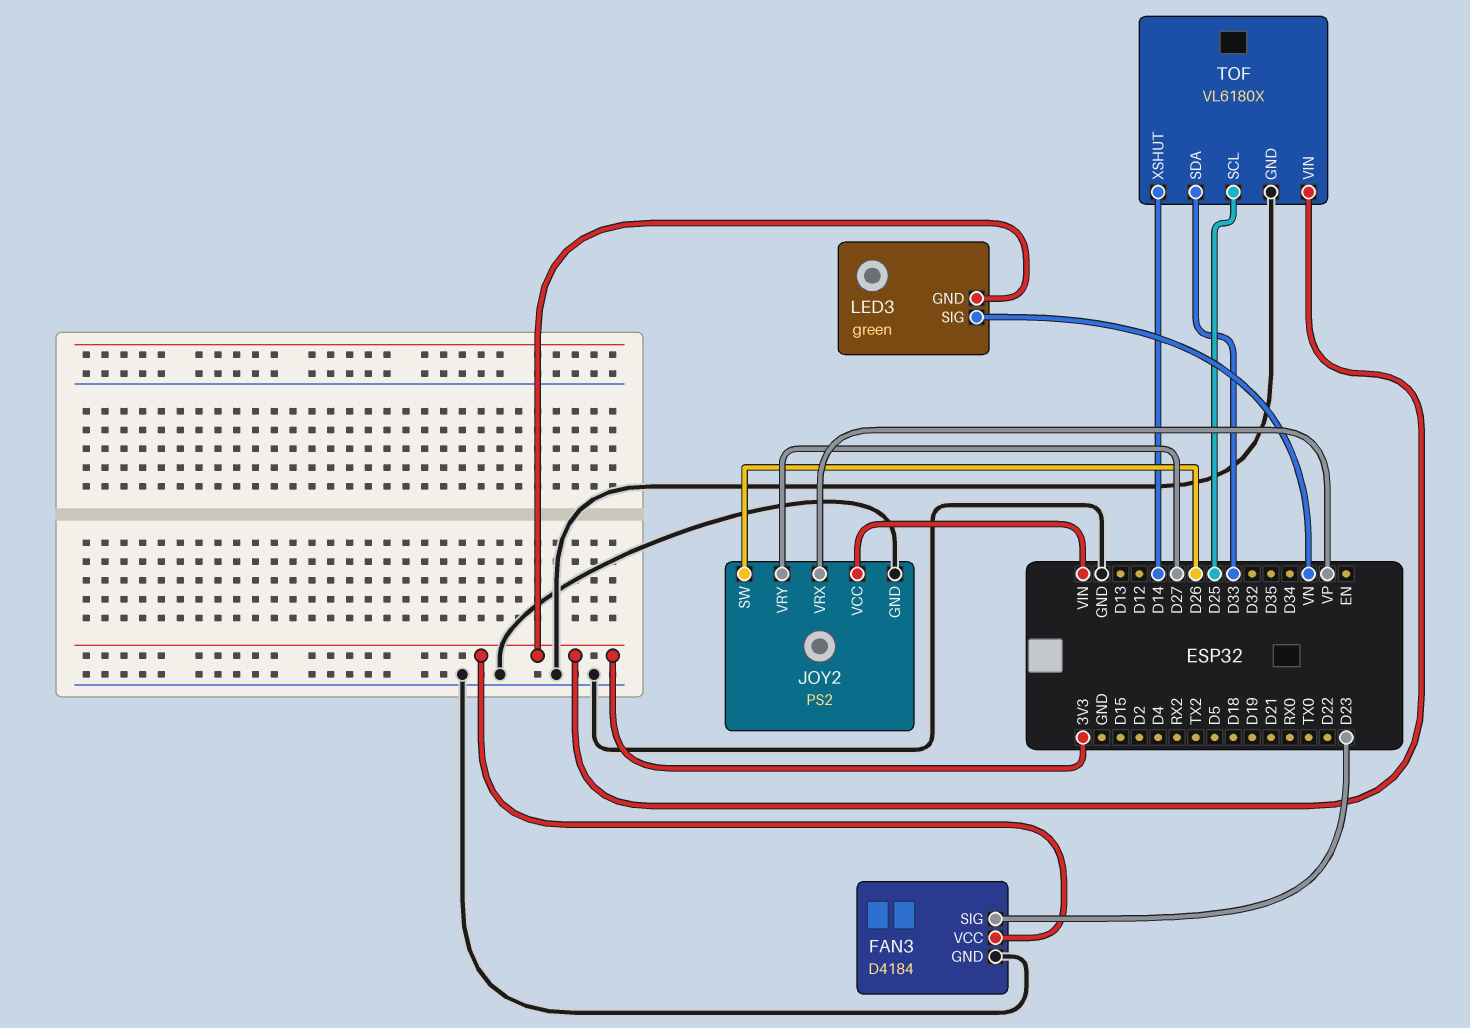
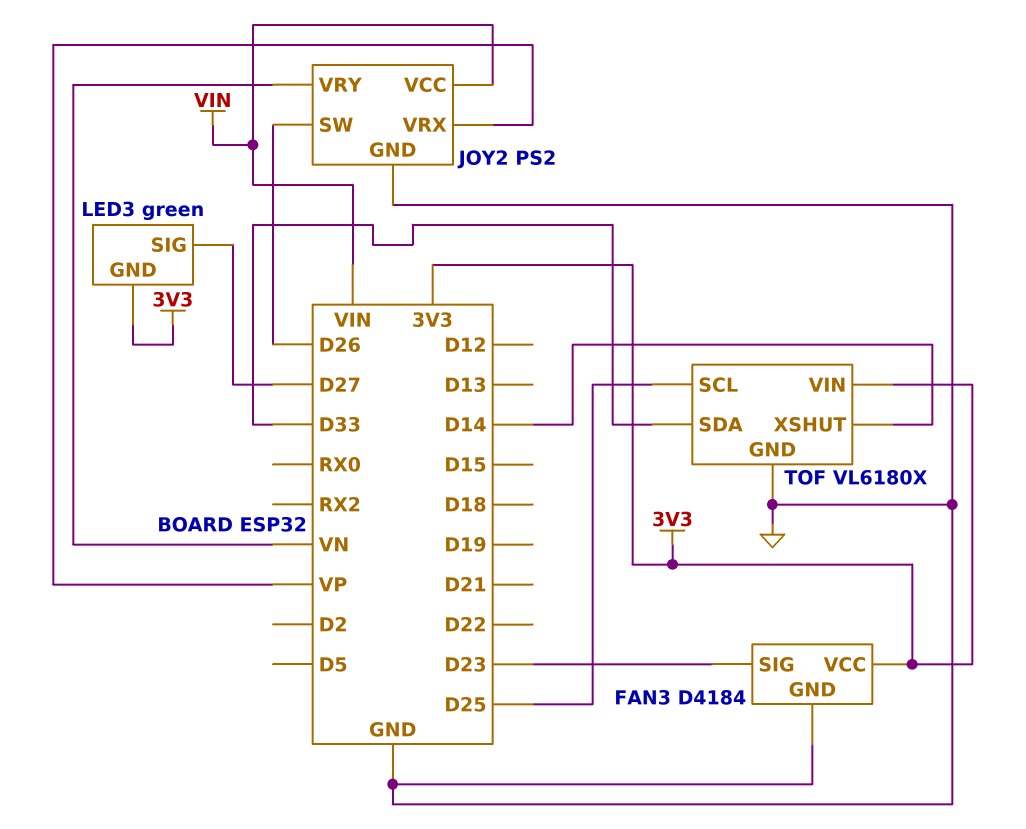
JOY2 pin VRY: D27 -> VN
LED3 pin SIG: VN -> D27

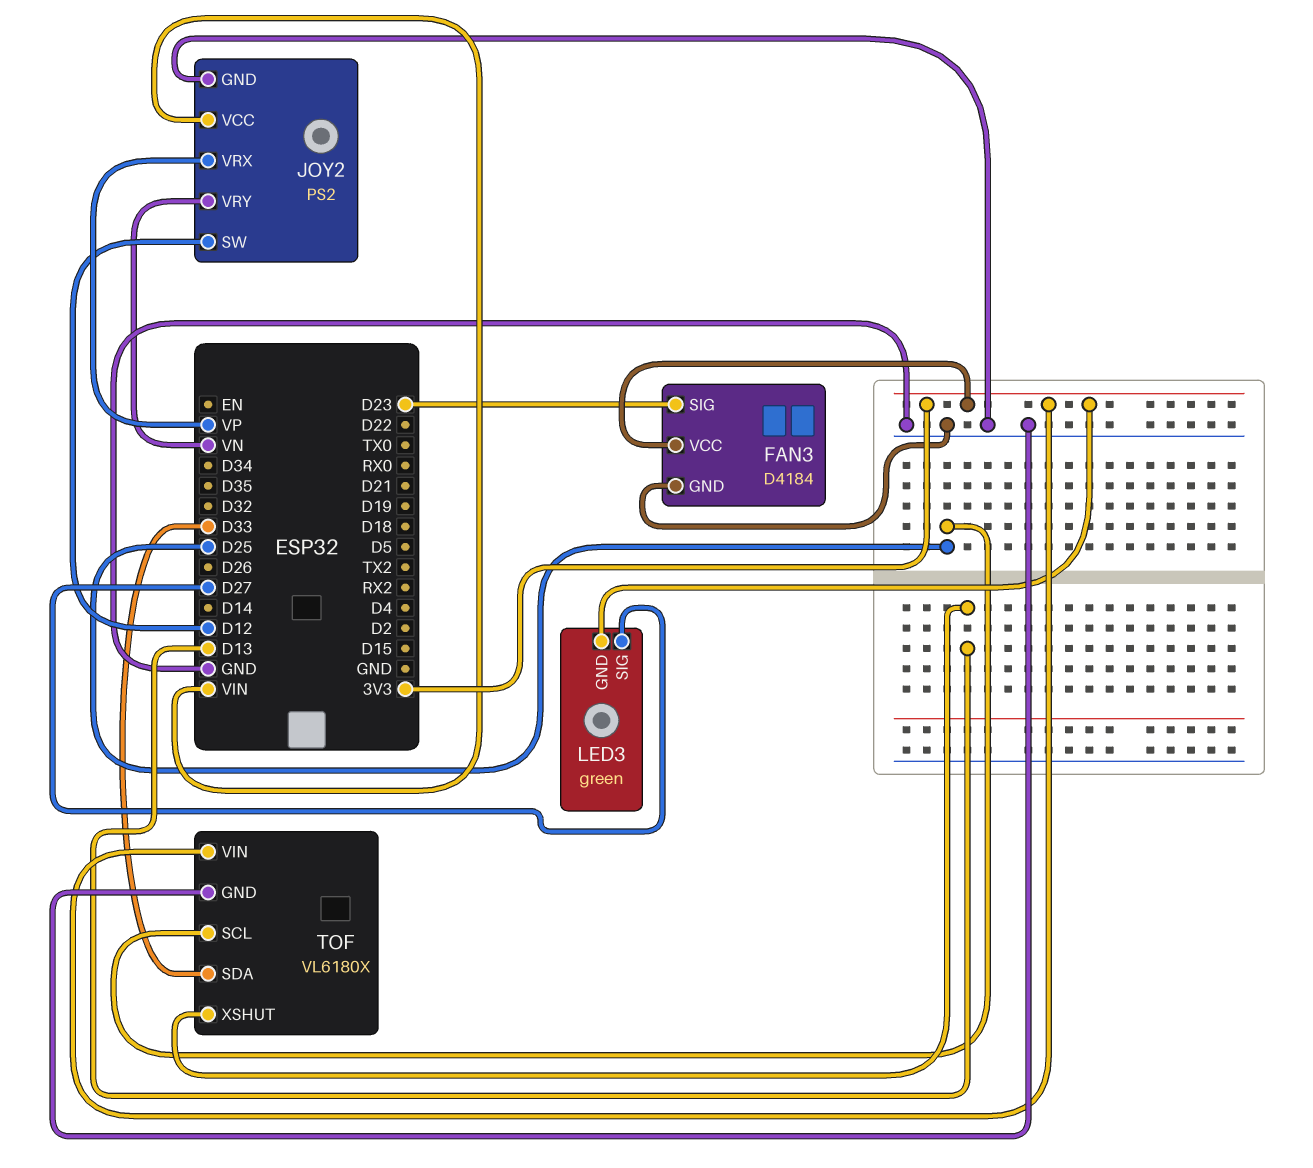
JOY2 pin SW: D26 -> D12
TOF pin XSHUT: D14 -> D13

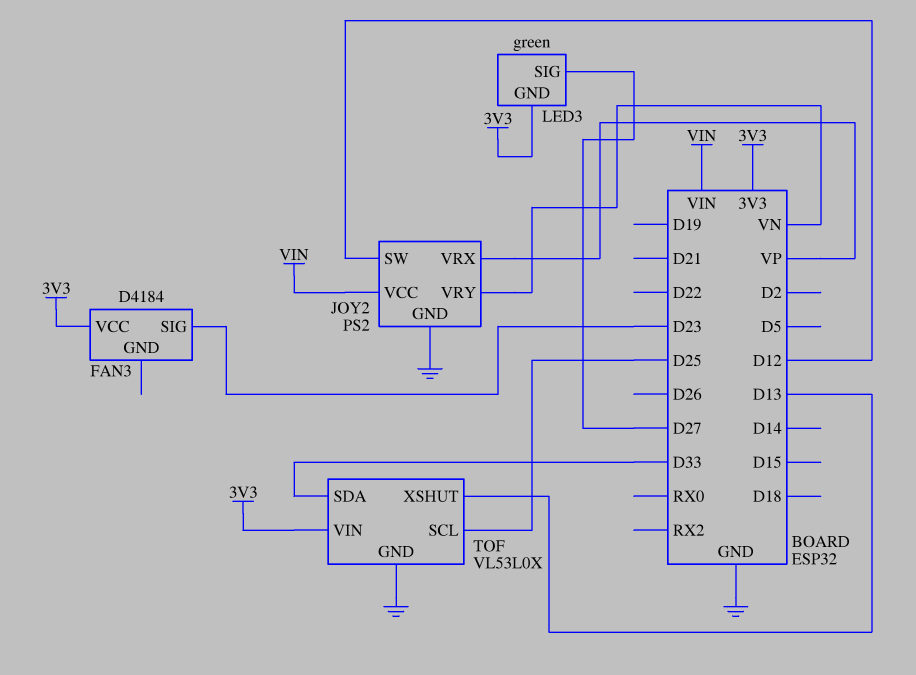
FAN3 pin GND: GND -> none
TOF: VL6180X -> VL53L0X

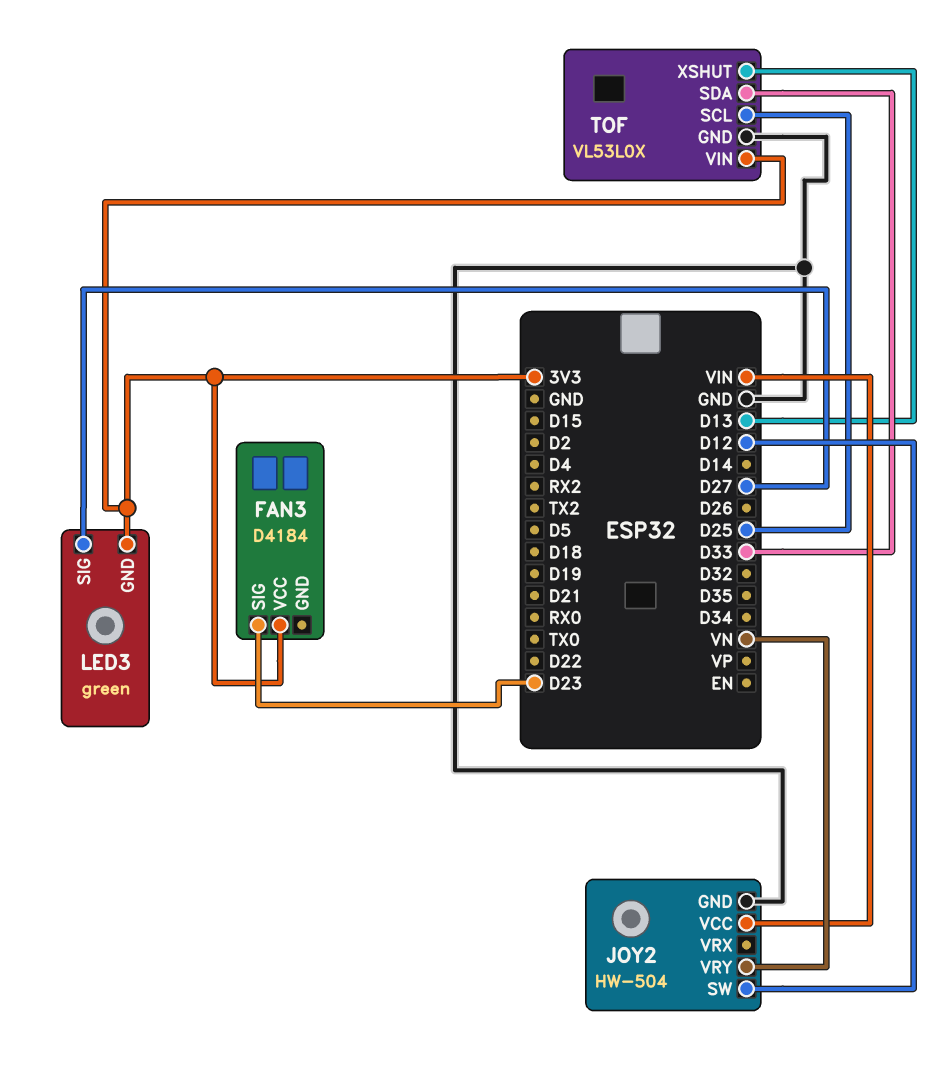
JOY2: PS2 -> HW-504
JOY2 pin VRX: VP -> none

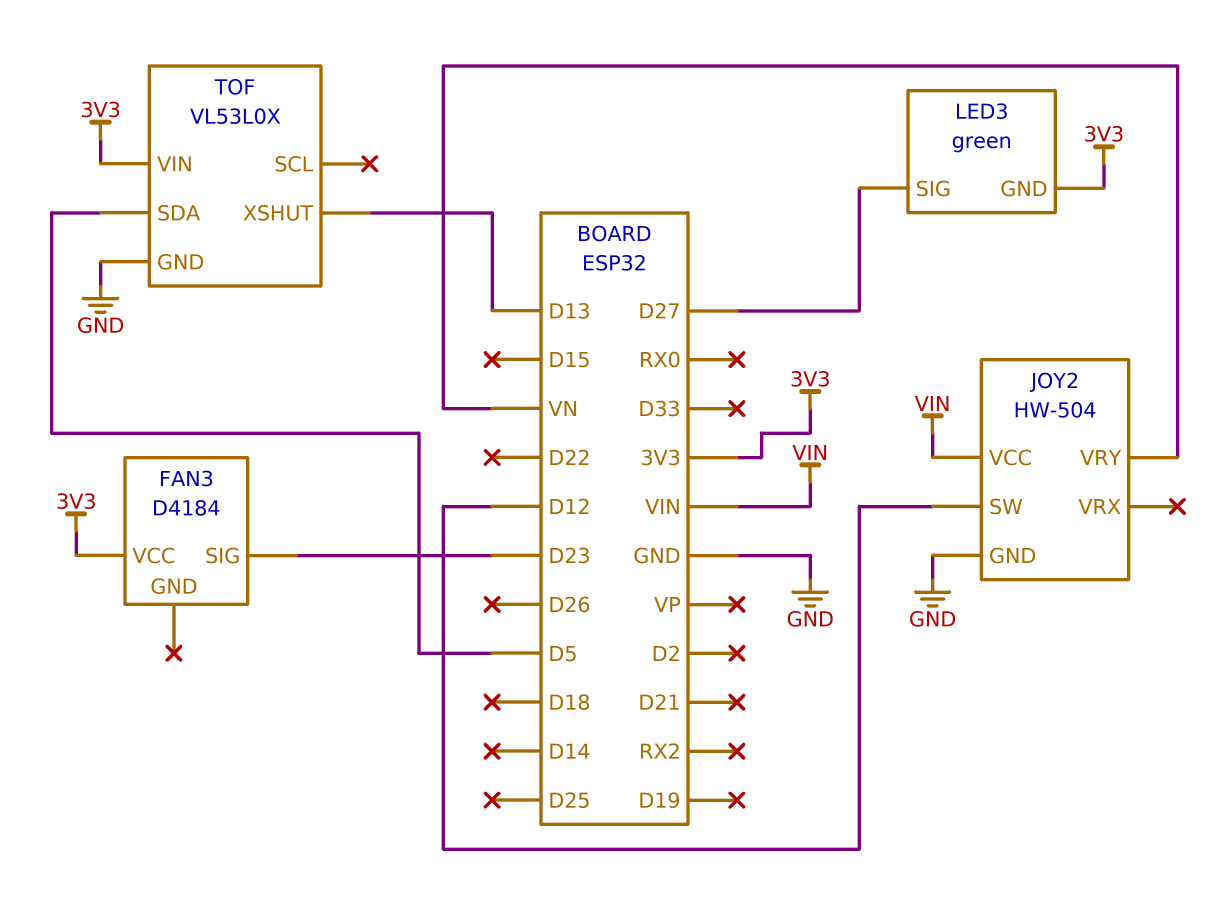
TOF pin SCL: D25 -> none
TOF pin SDA: D33 -> D5

